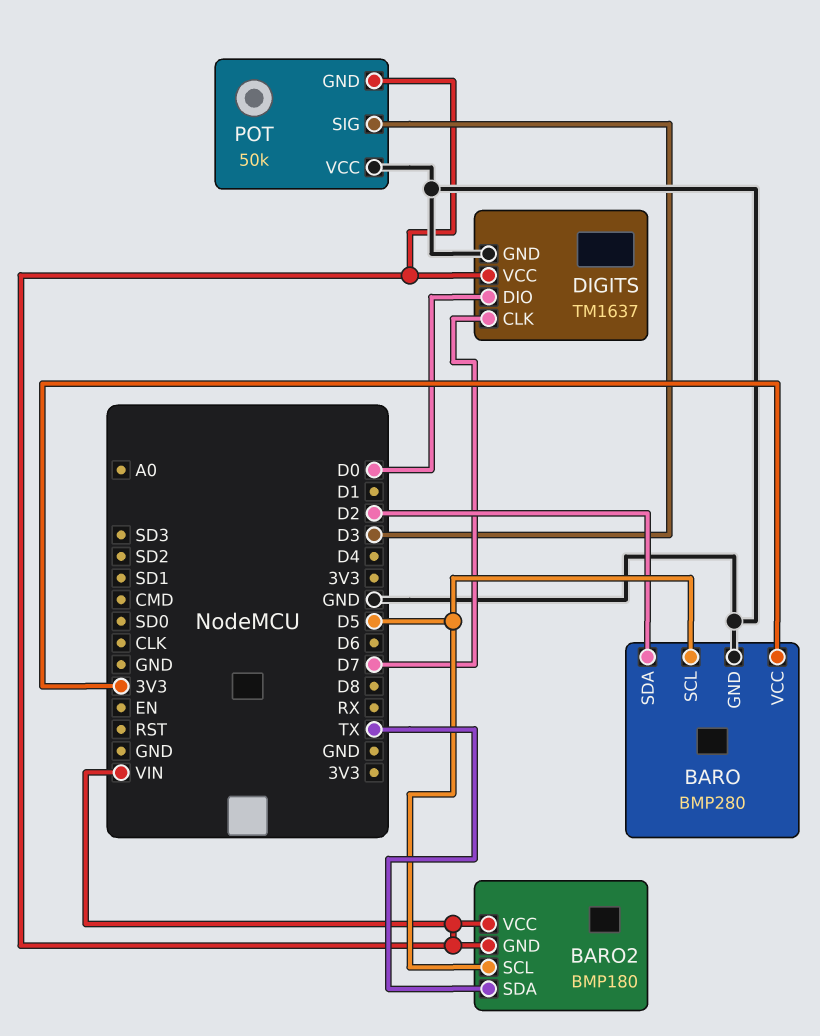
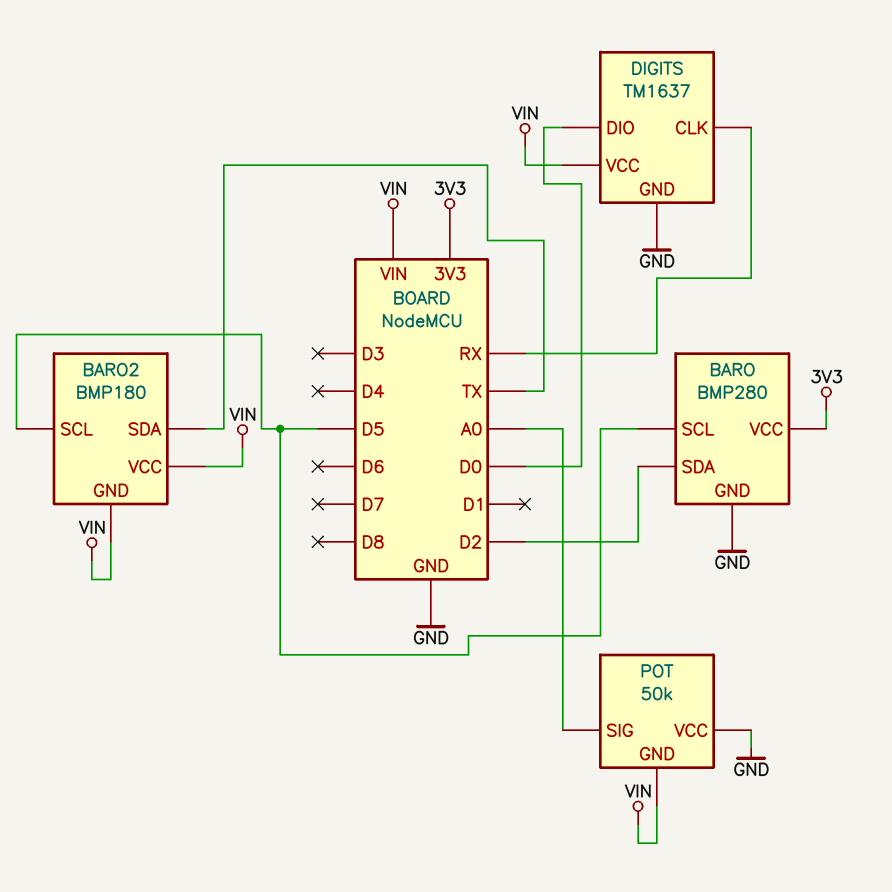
DIGITS pin CLK: D7 -> RX
POT pin SIG: D3 -> A0

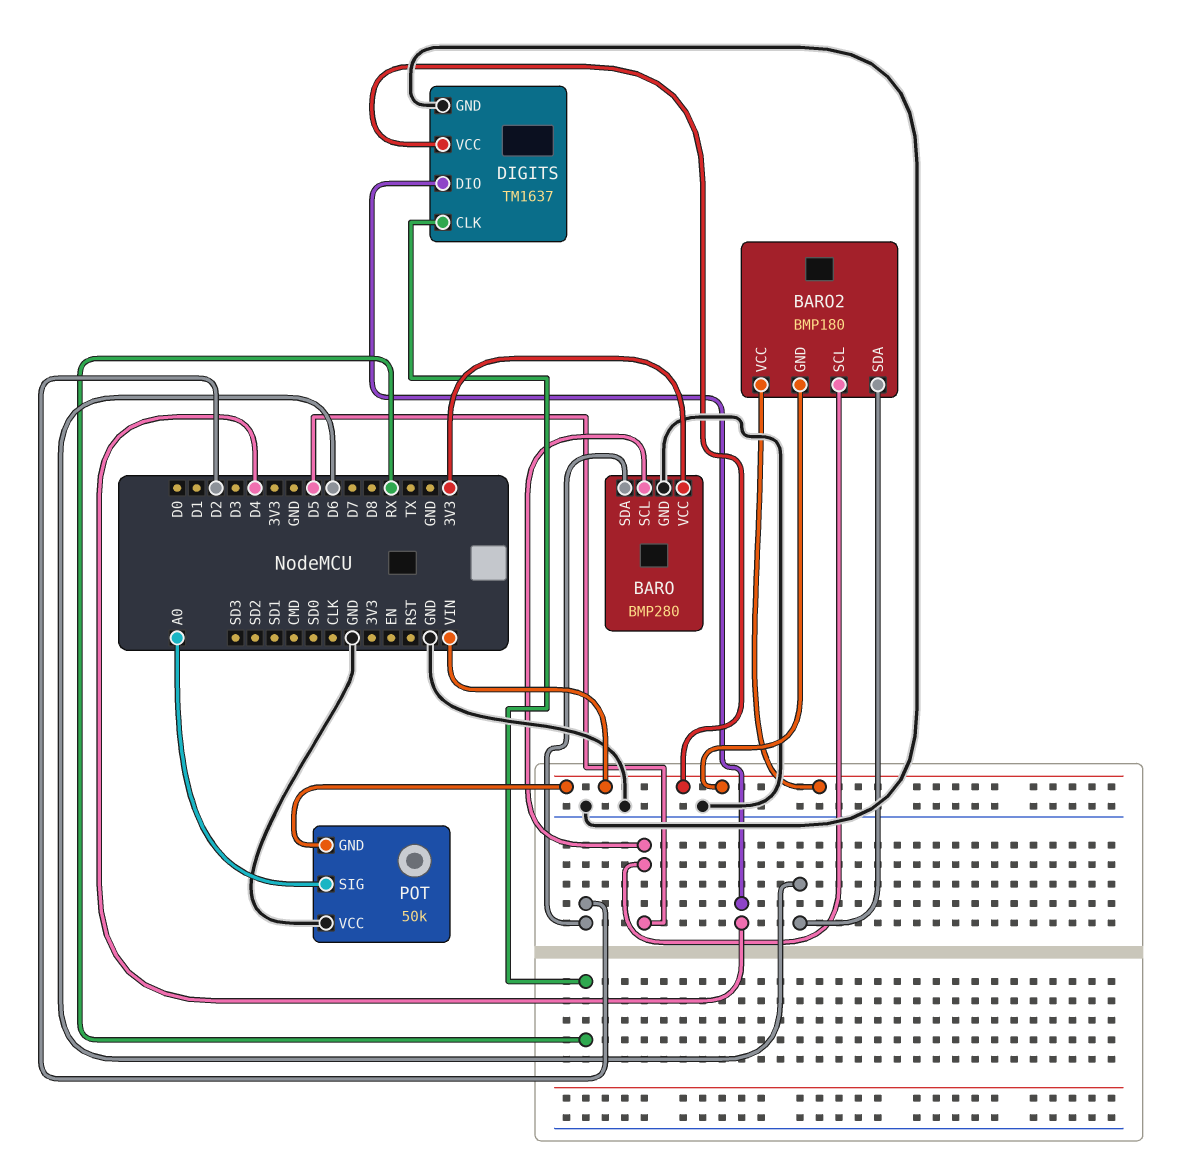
BARO2 pin SDA: TX -> D6
DIGITS pin DIO: D0 -> D4

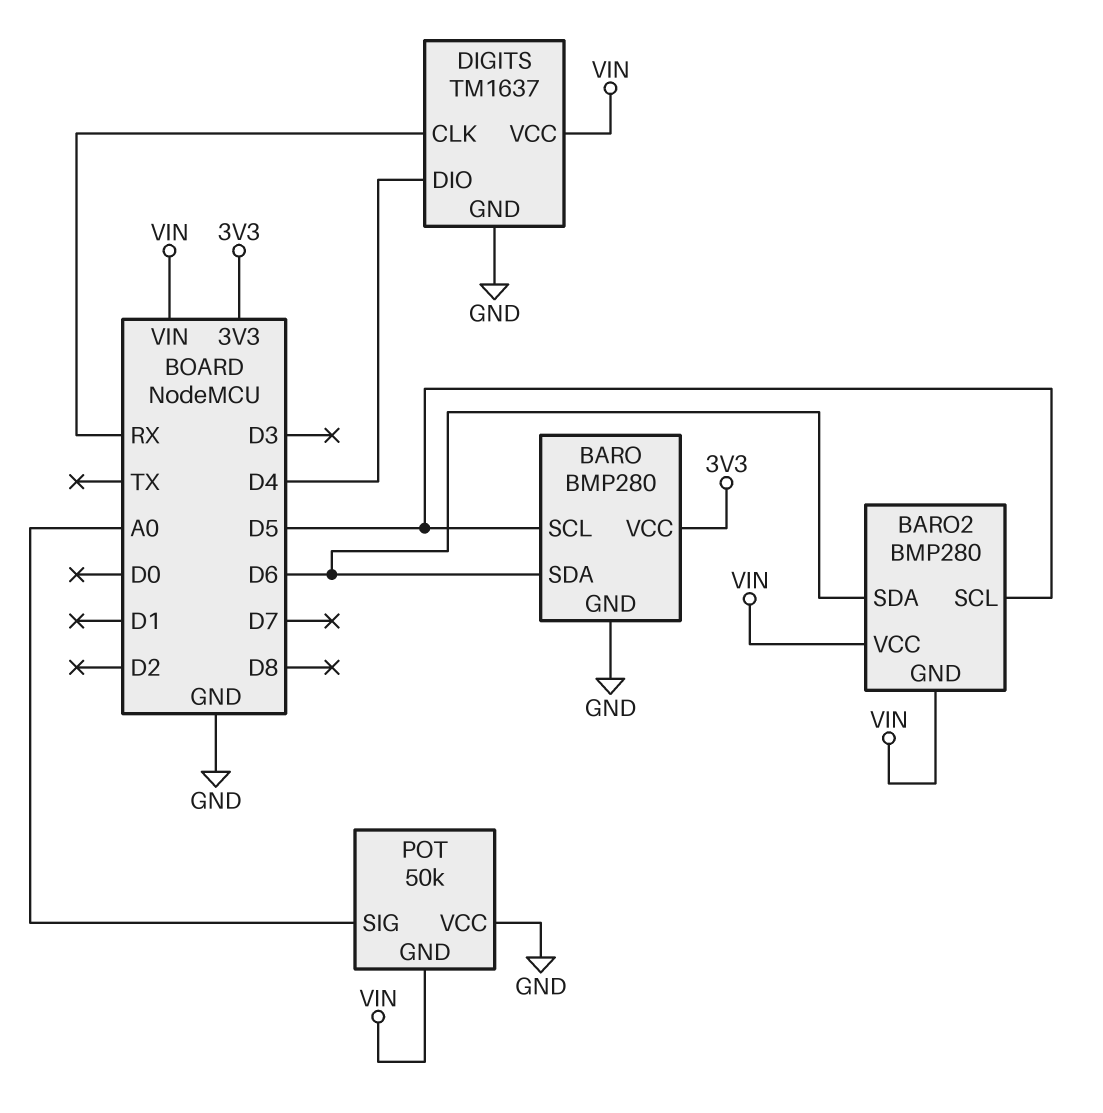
BARO pin SDA: D2 -> D6
BARO2: BMP180 -> BMP280

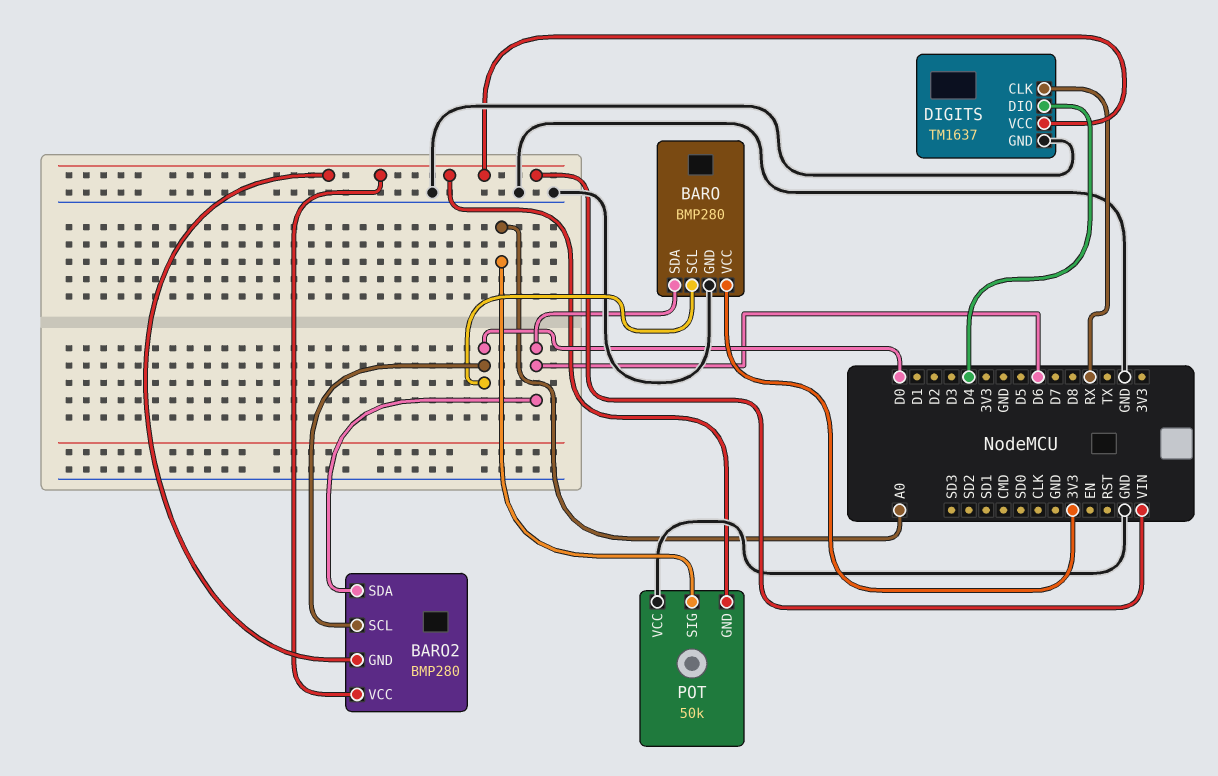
BARO pin SCL: D5 -> D0
BARO2 pin SCL: D5 -> D0

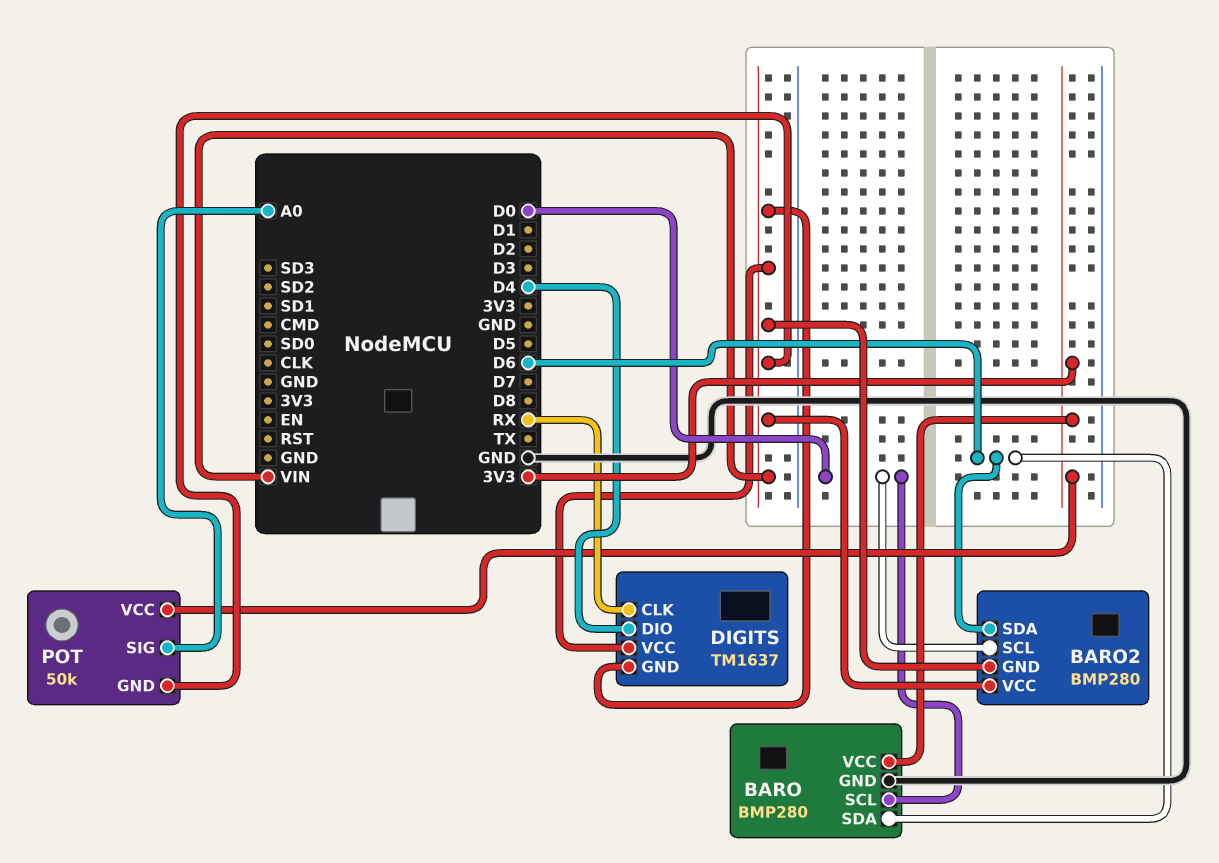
DIGITS pin GND: GND -> VIN
POT pin VCC: GND -> 3V3

